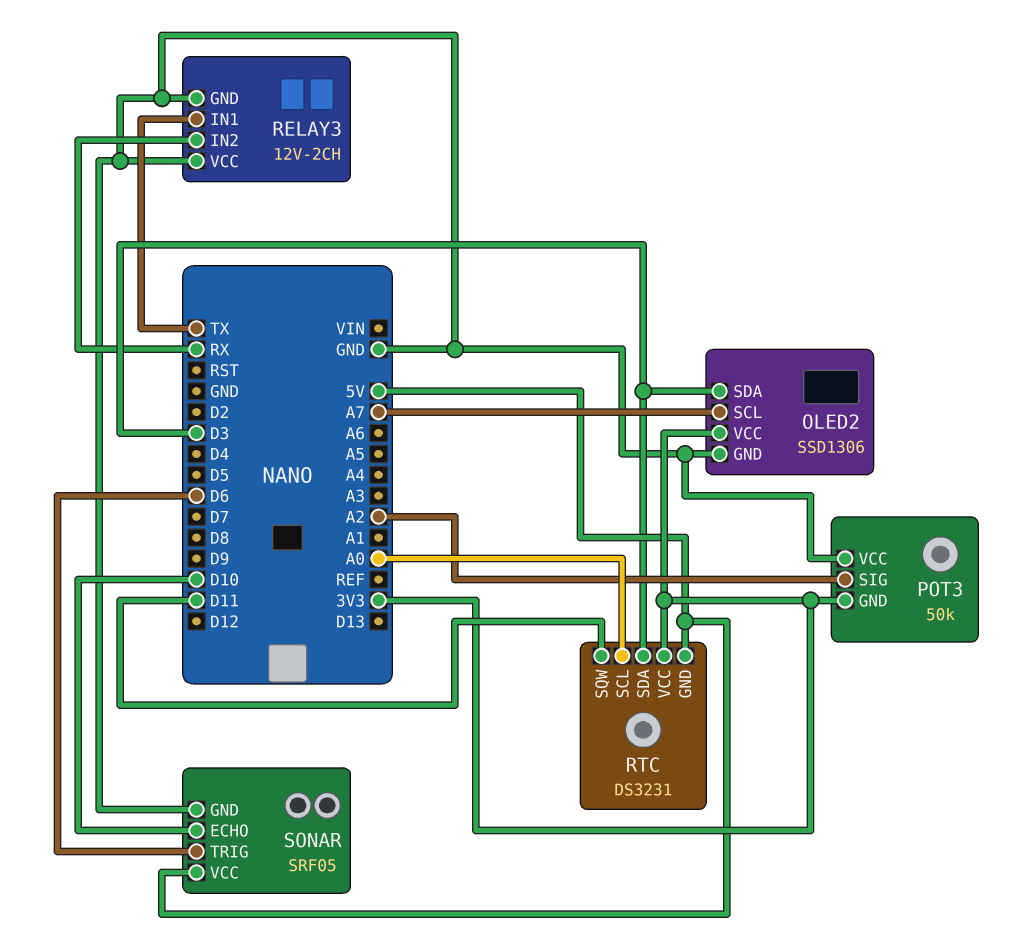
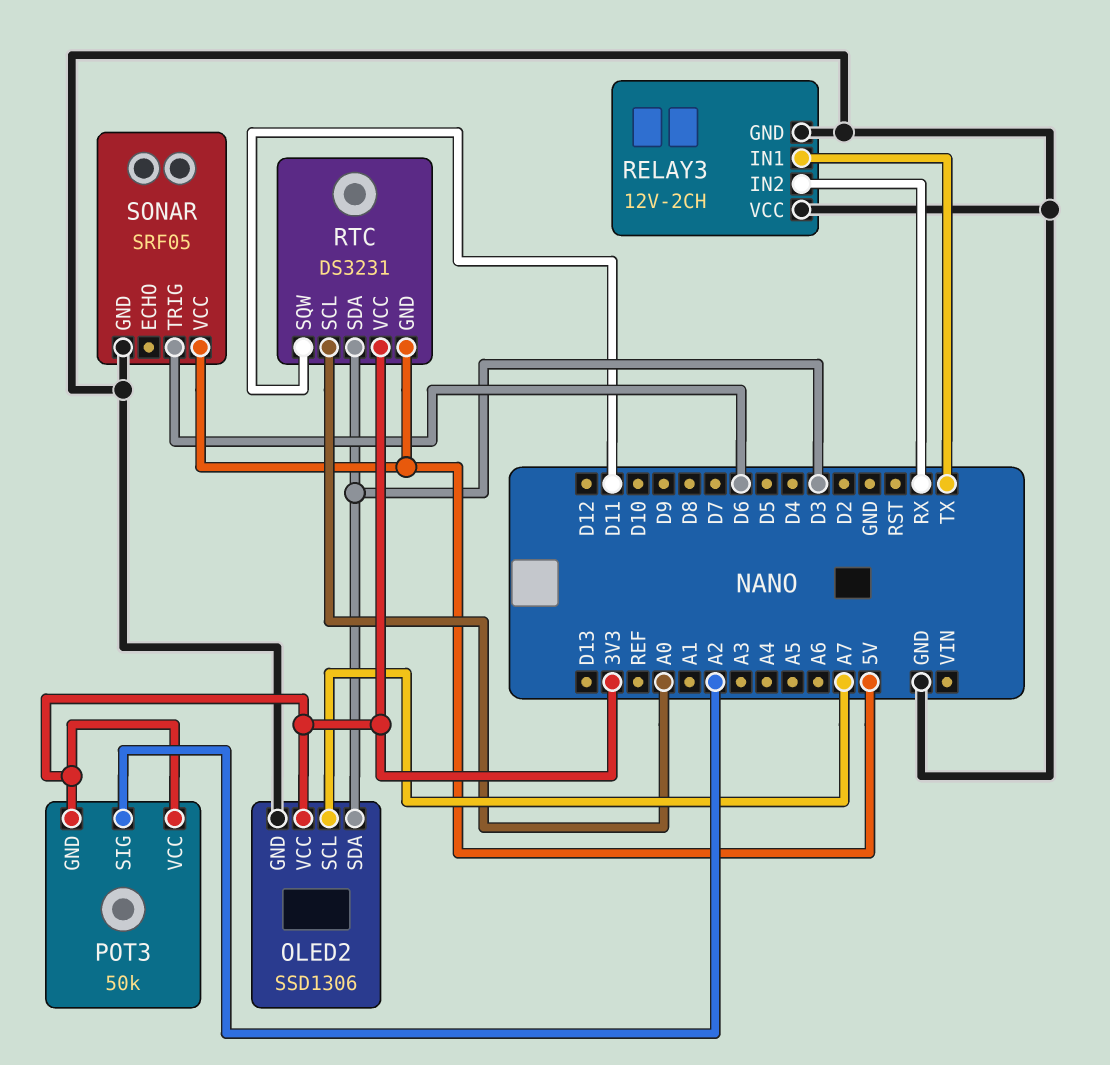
POT3 pin VCC: GND -> 3V3
SONAR pin ECHO: D10 -> none

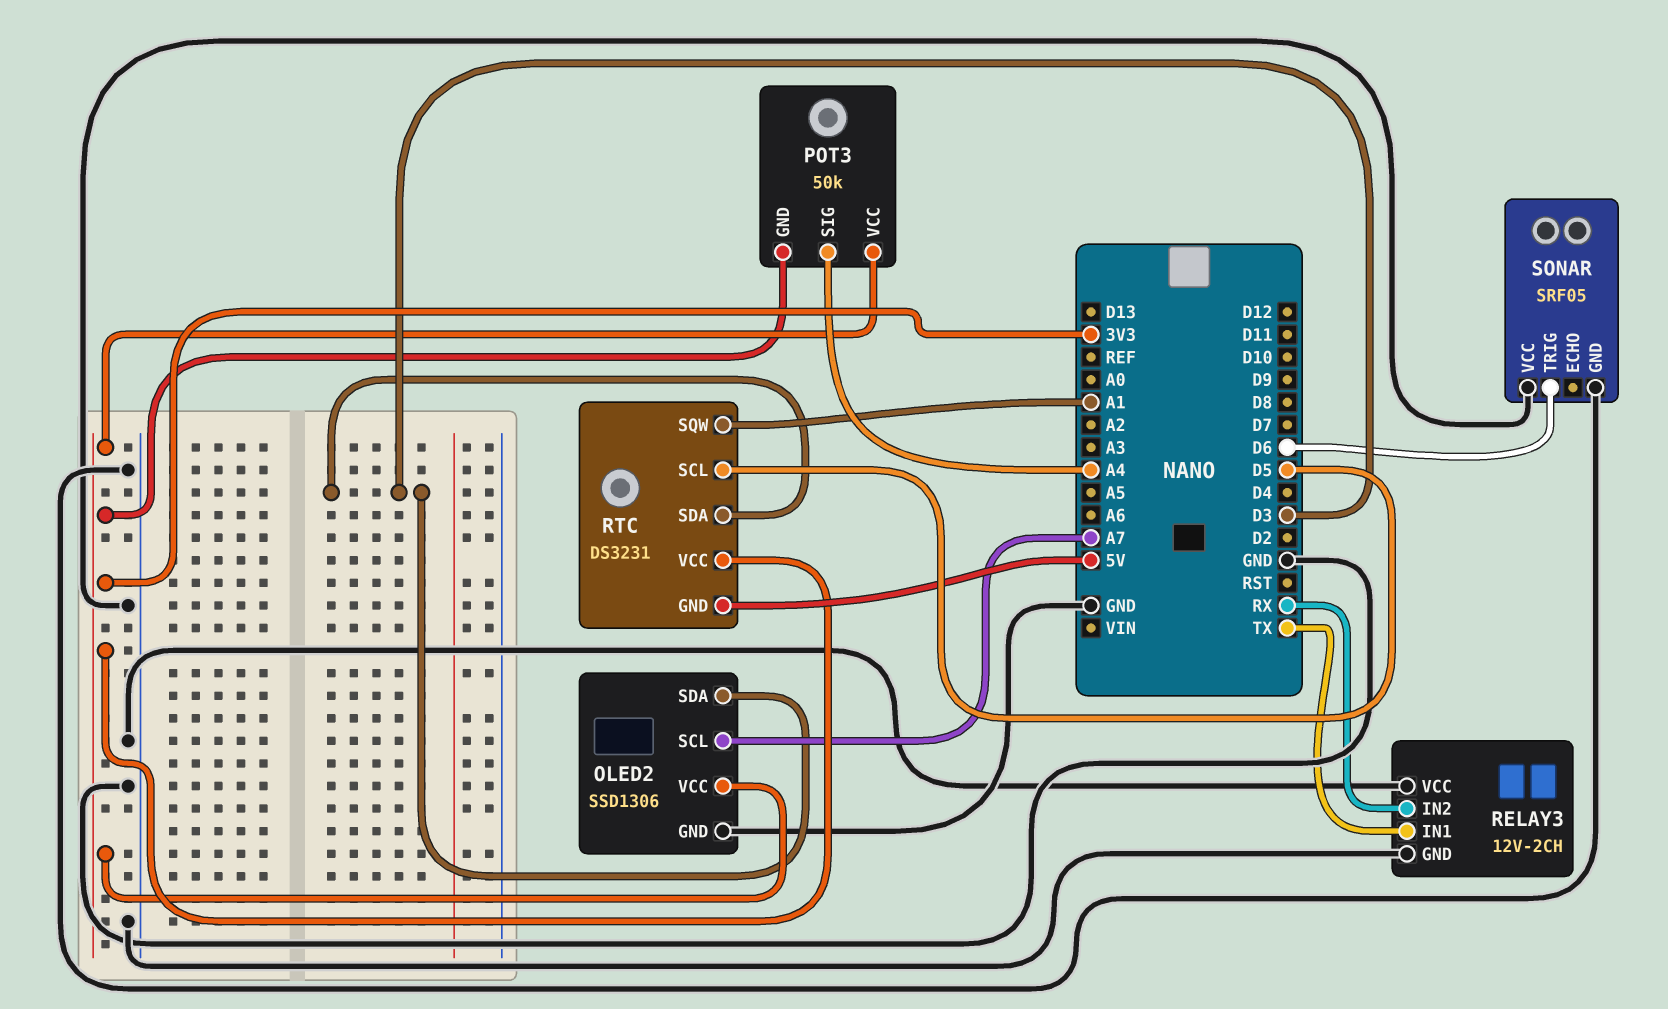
POT3 pin SIG: A2 -> A4
RTC pin SCL: A0 -> D5
RTC pin SQW: D11 -> A1
SONAR pin VCC: 5V -> GND

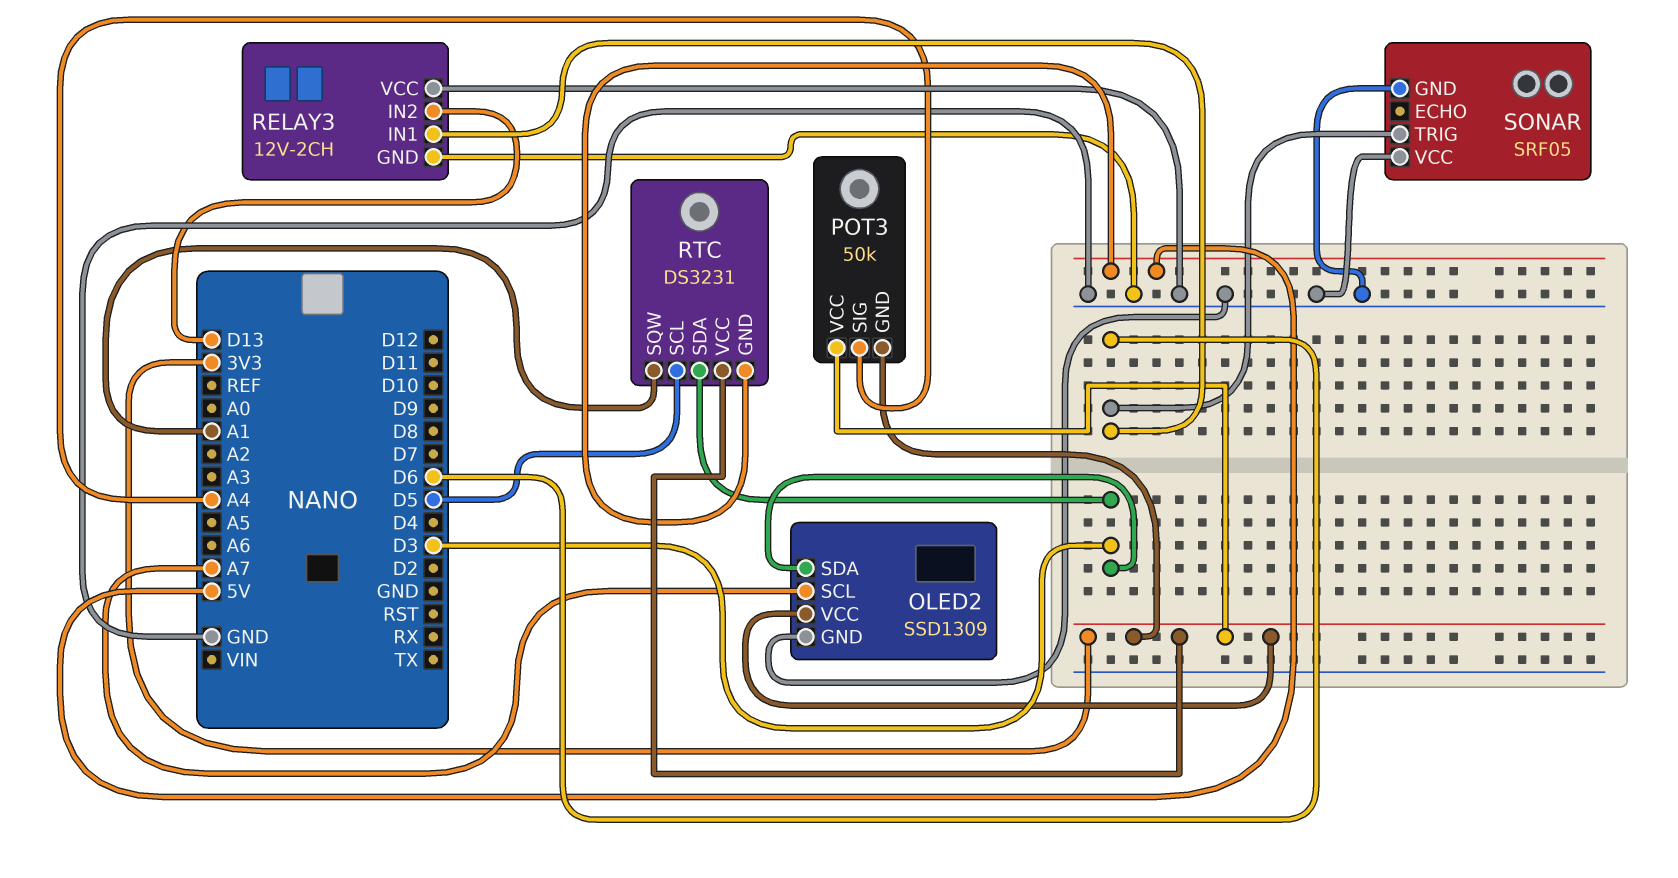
OLED2: SSD1306 -> SSD1309
RELAY3 pin IN1: TX -> D6
RELAY3 pin IN2: RX -> D13

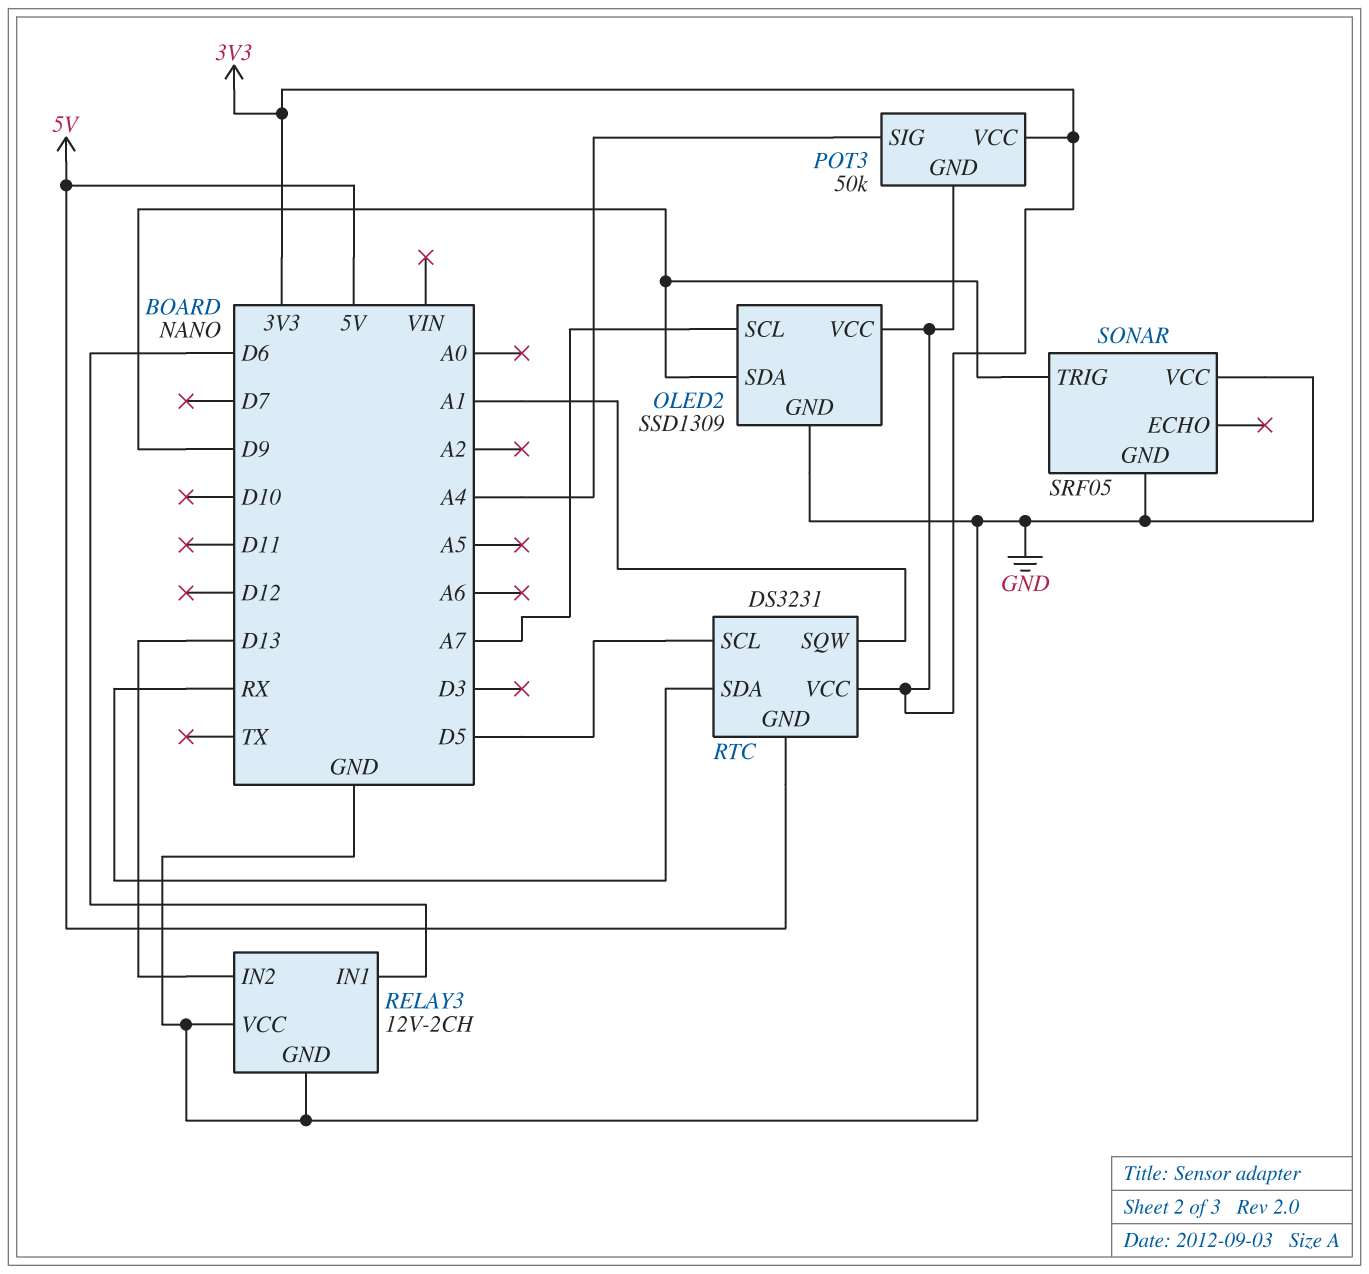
OLED2 pin SDA: D3 -> D9
RTC pin SDA: D3 -> RX
SONAR pin TRIG: D6 -> D9

